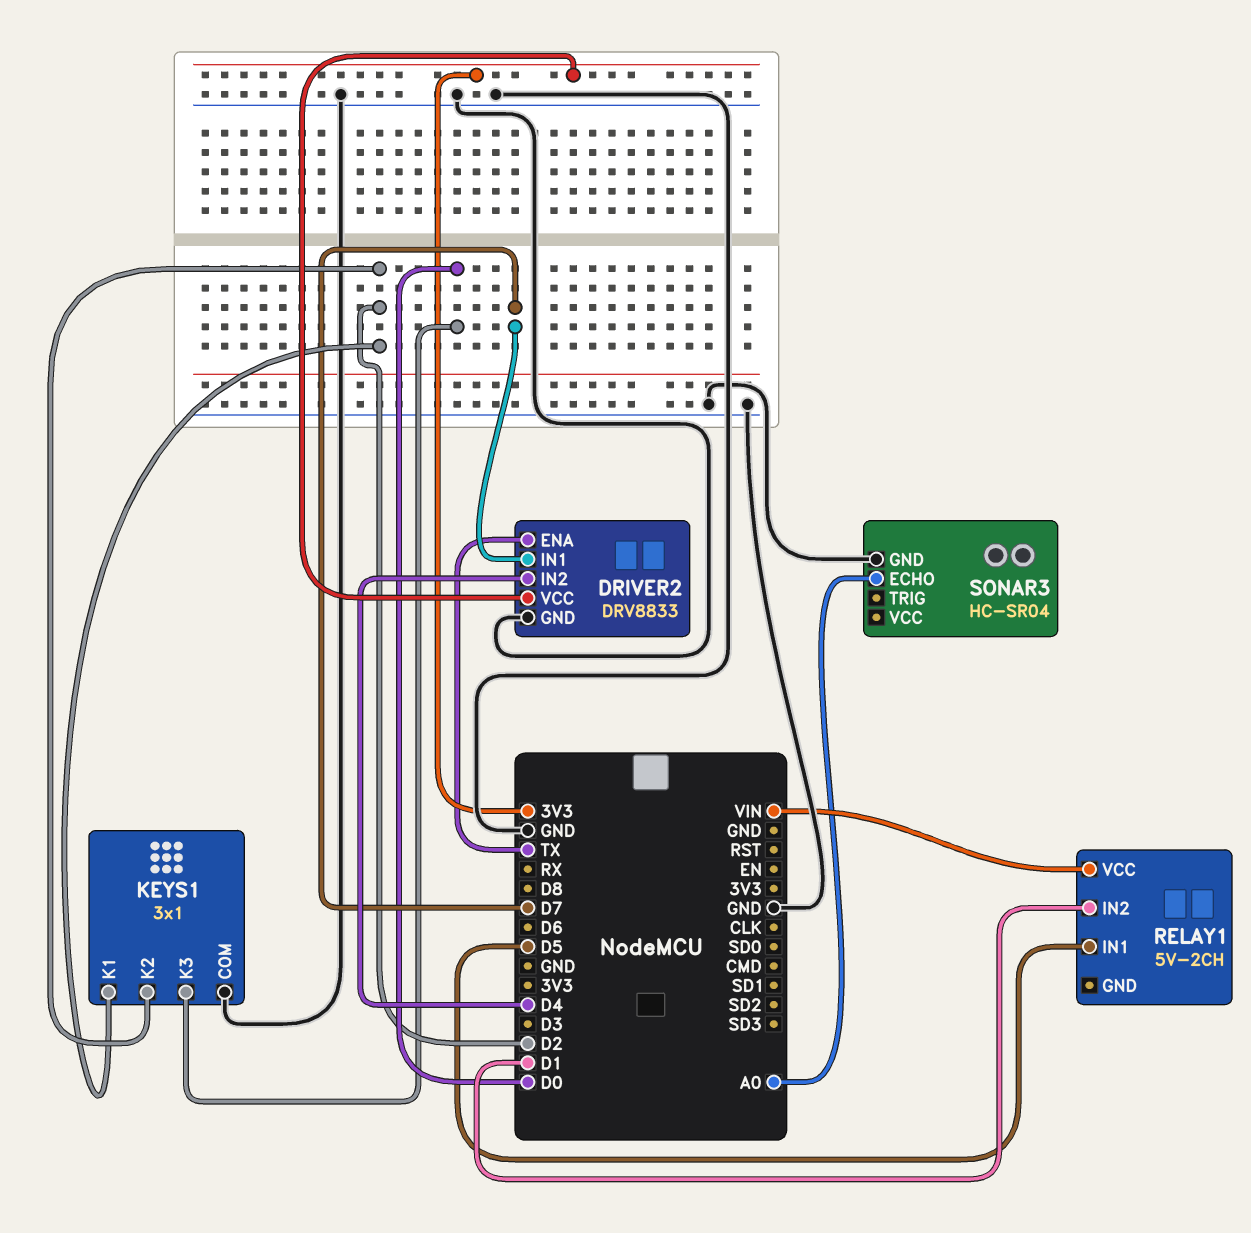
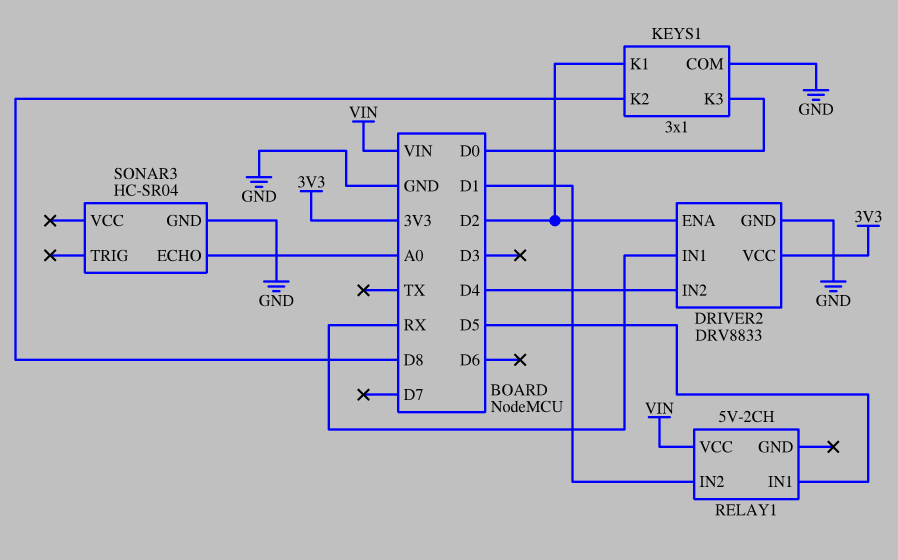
DRIVER2 pin ENA: TX -> D2
DRIVER2 pin IN1: D7 -> RX
KEYS1 pin K2: D2 -> D8

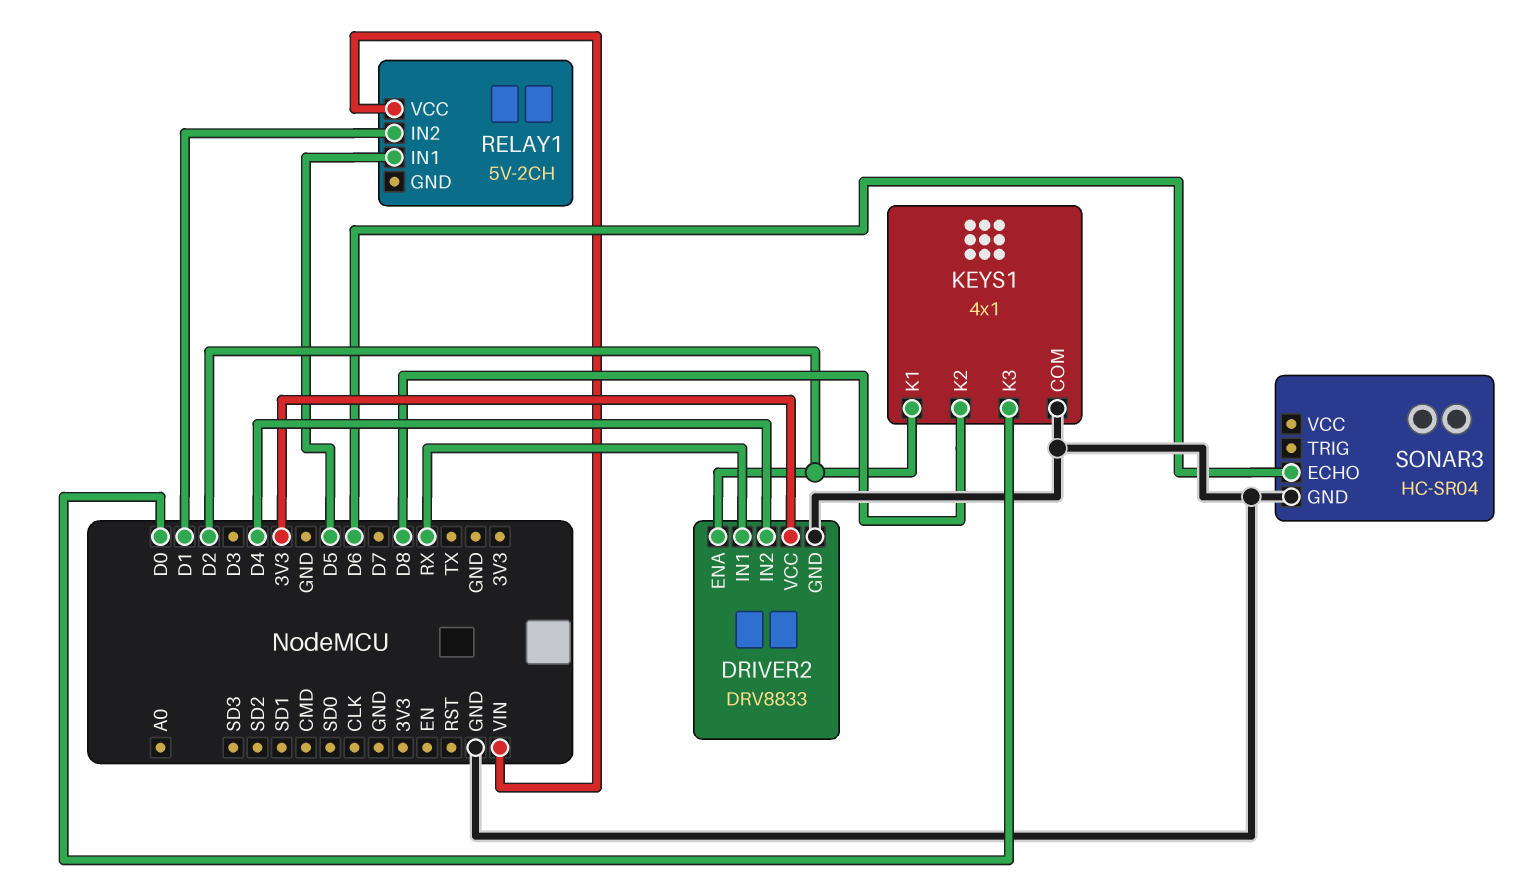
KEYS1: 3x1 -> 4x1
SONAR3 pin ECHO: A0 -> D6

